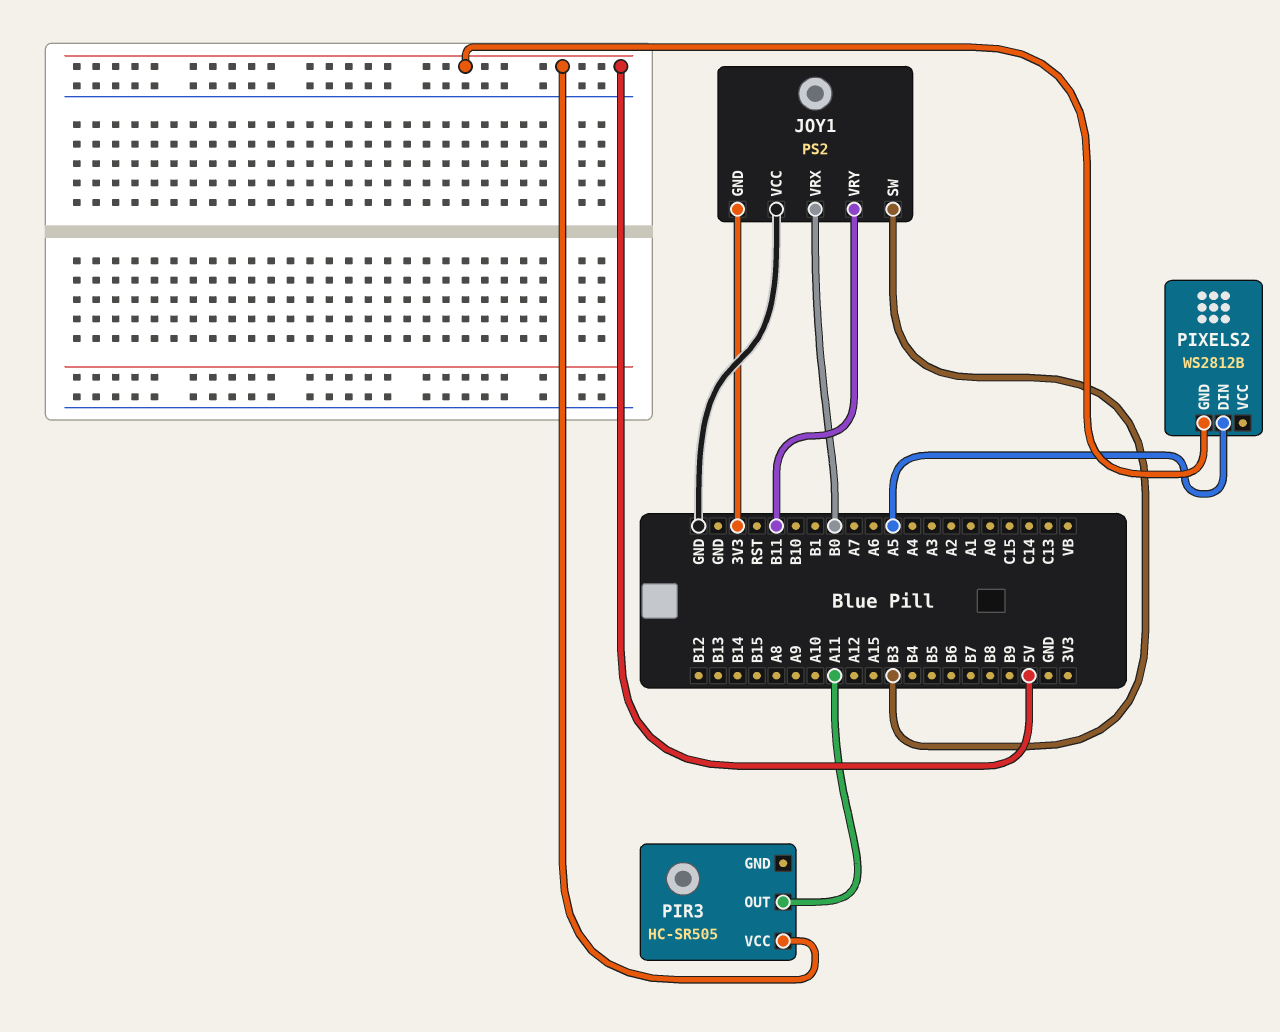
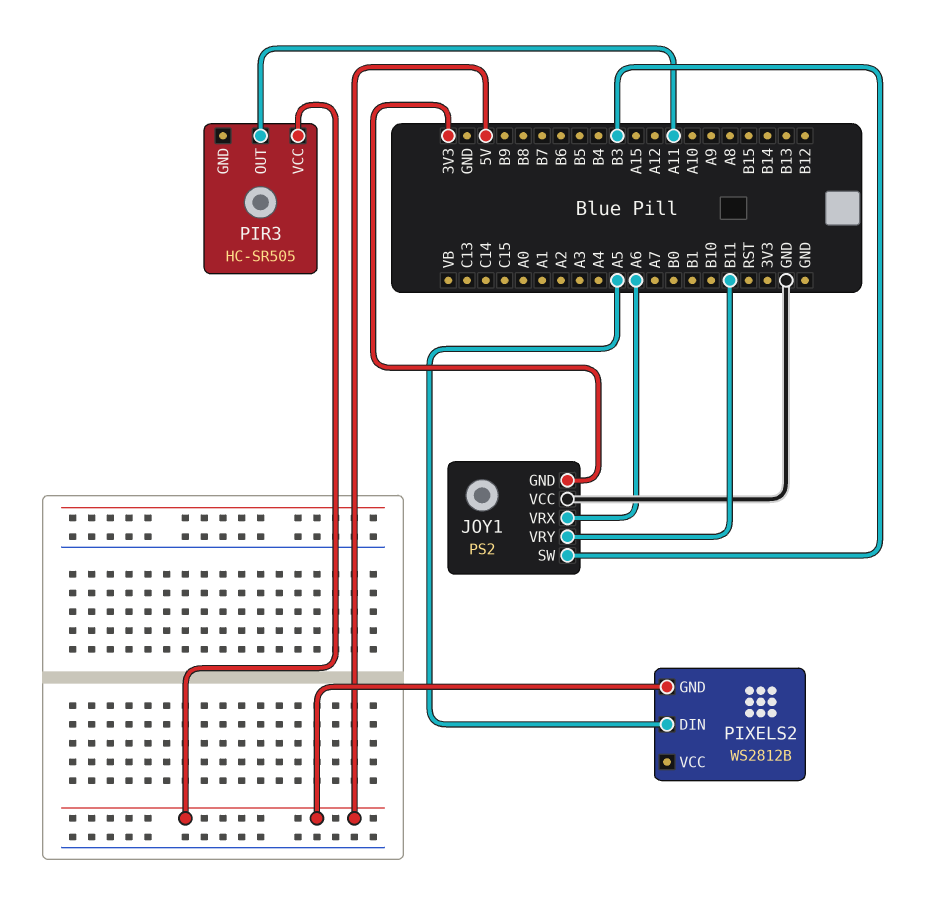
JOY1 pin VRX: B0 -> A6

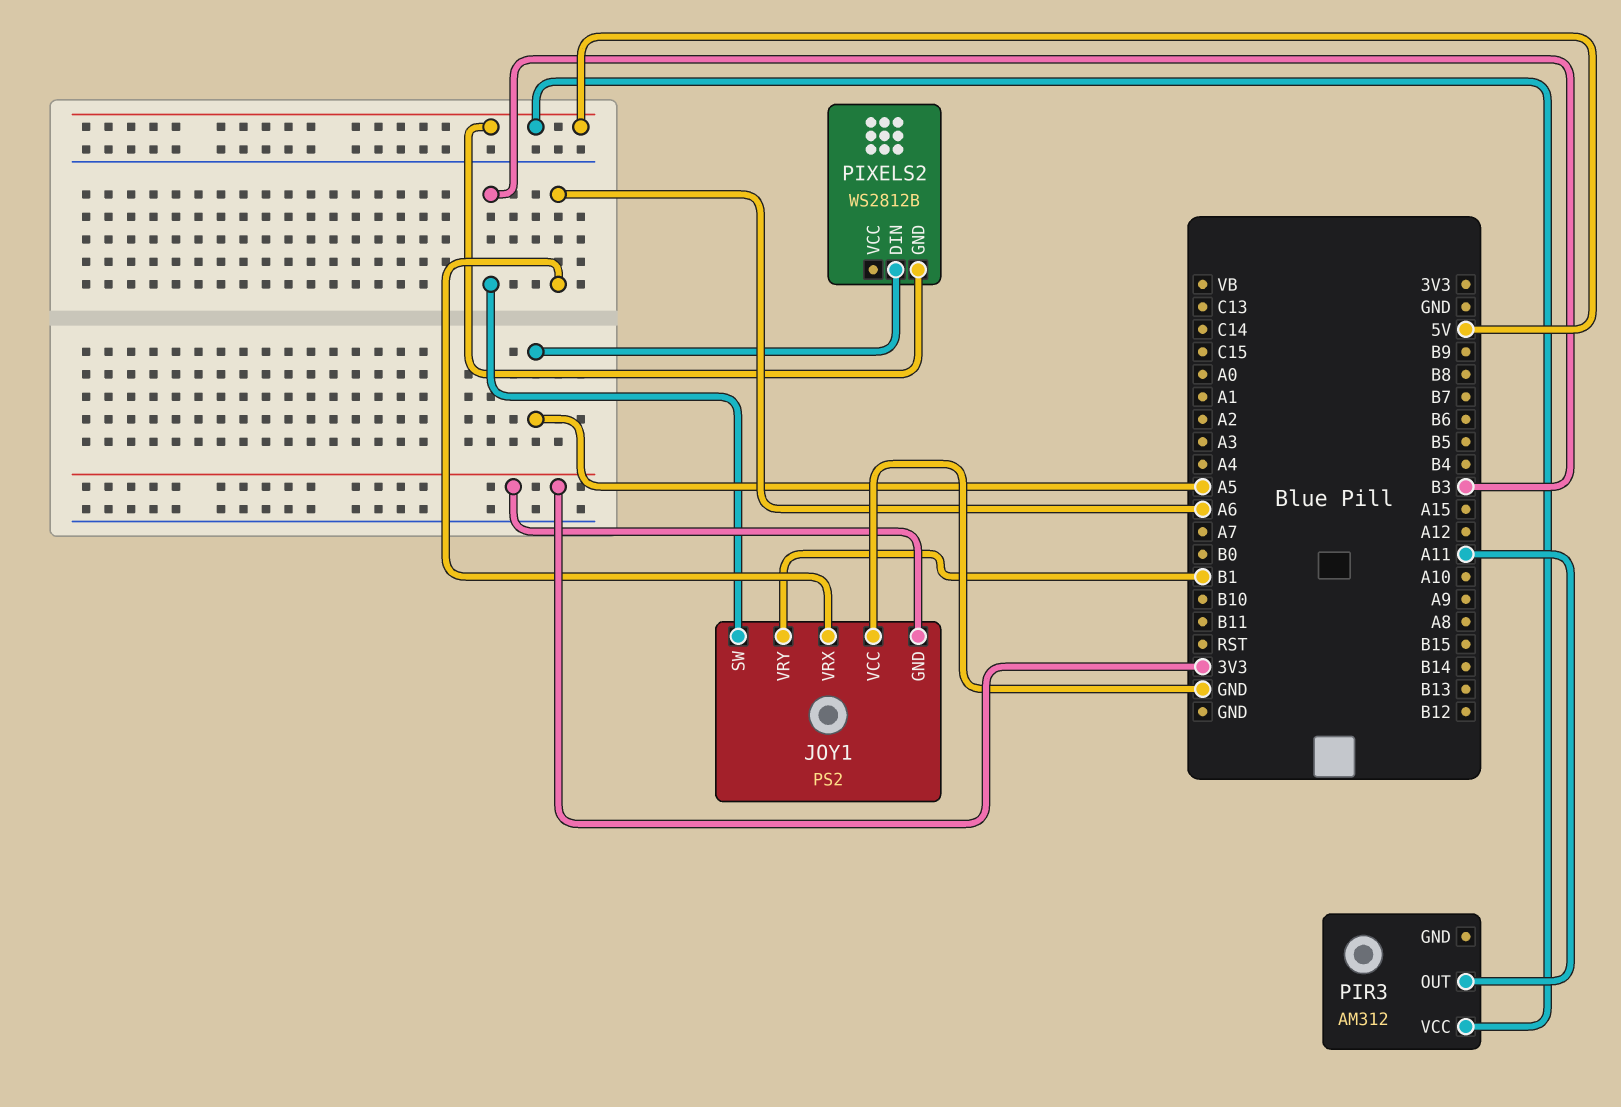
JOY1 pin VRY: B11 -> B1
PIR3: HC-SR505 -> AM312

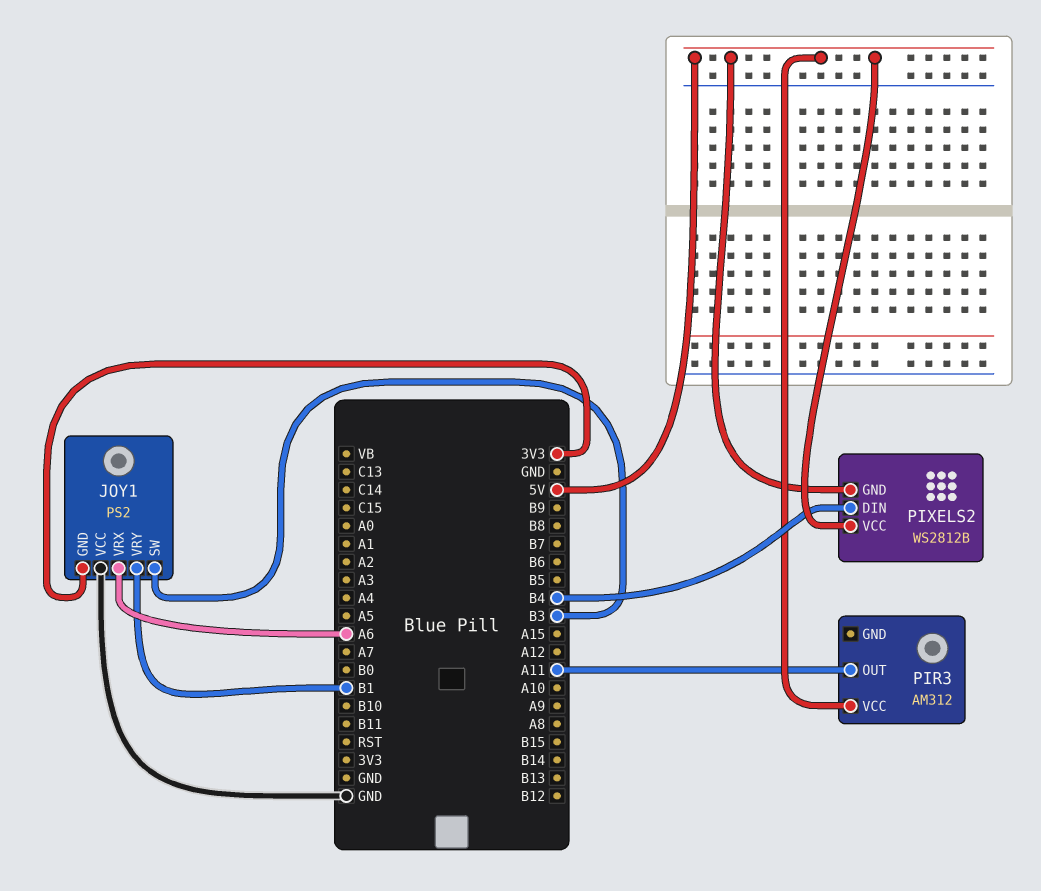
PIXELS2 pin DIN: A5 -> B4
PIXELS2 pin VCC: none -> 5V

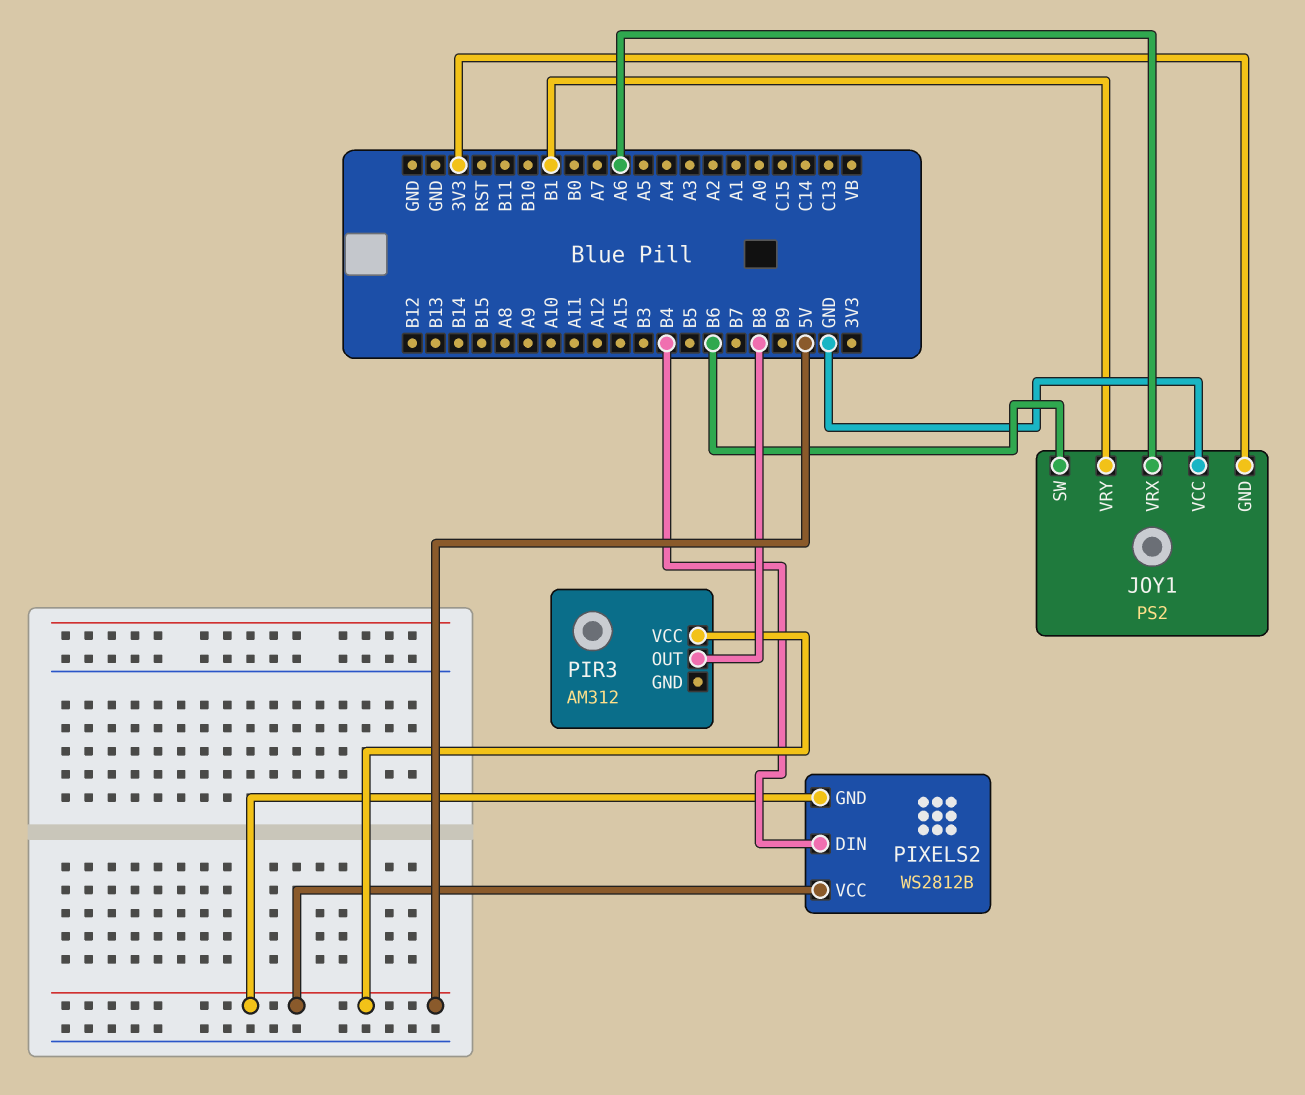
JOY1 pin SW: B3 -> B6
PIR3 pin OUT: A11 -> B8

